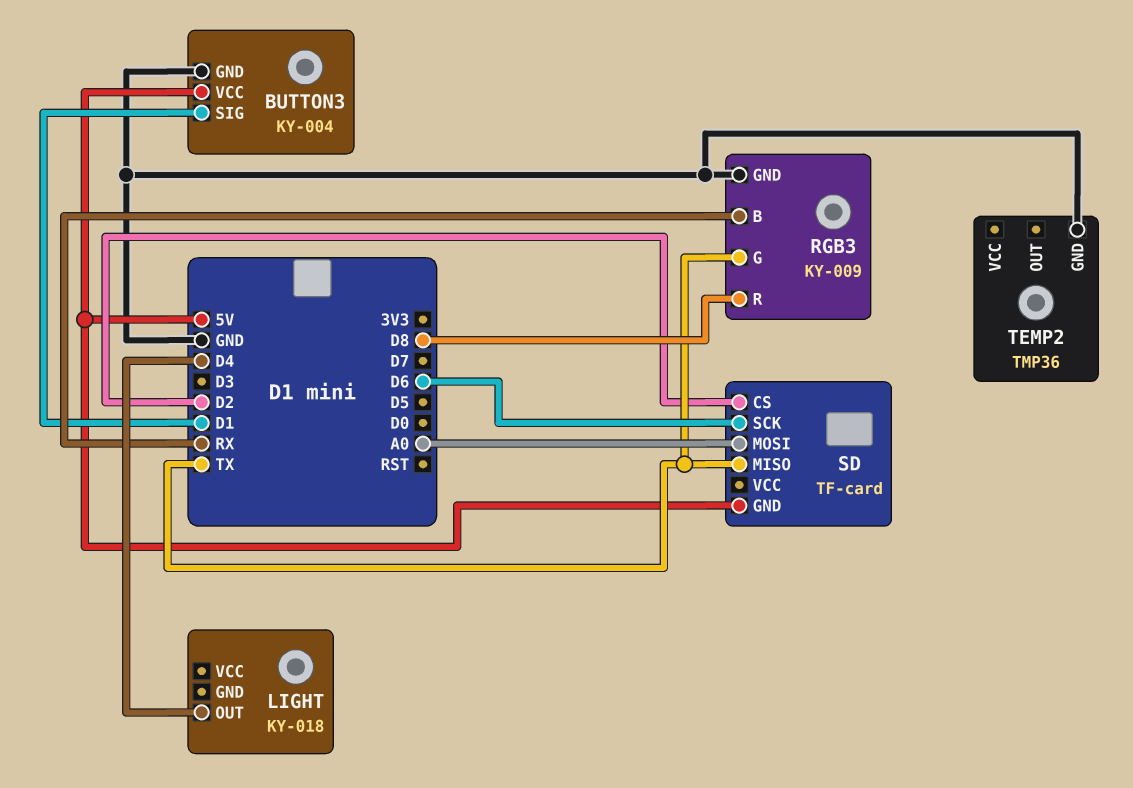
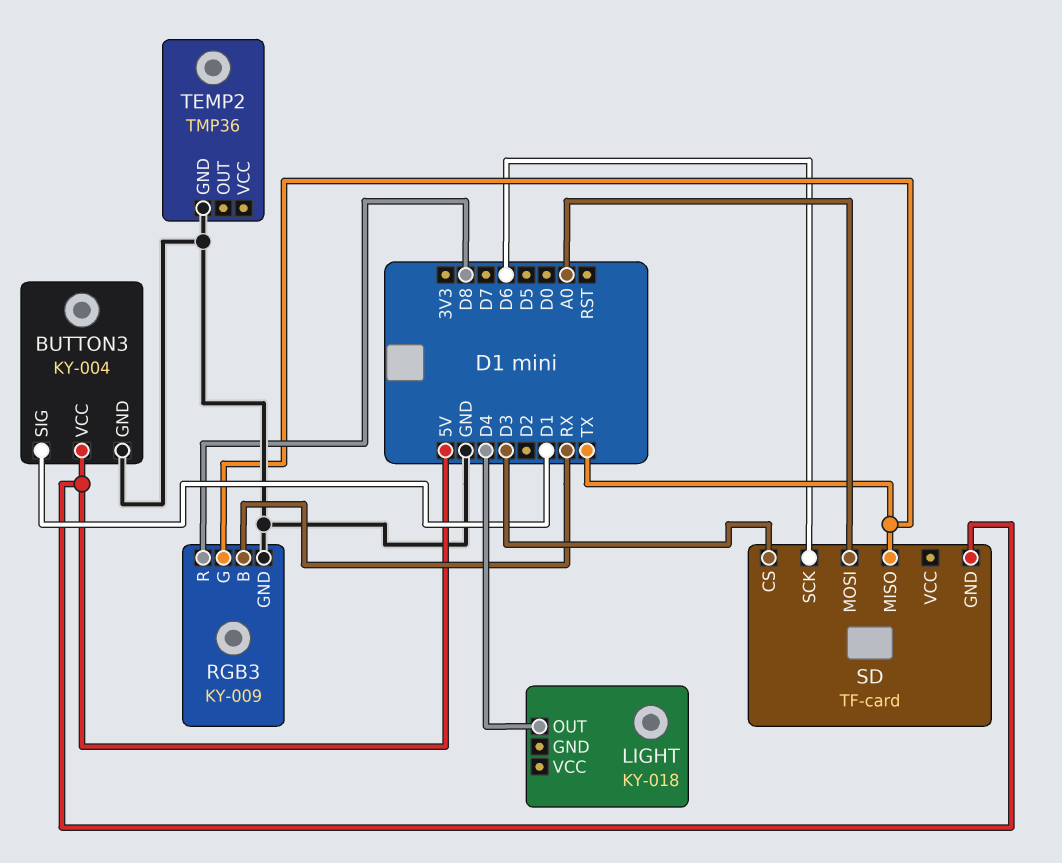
SD pin CS: D2 -> D3

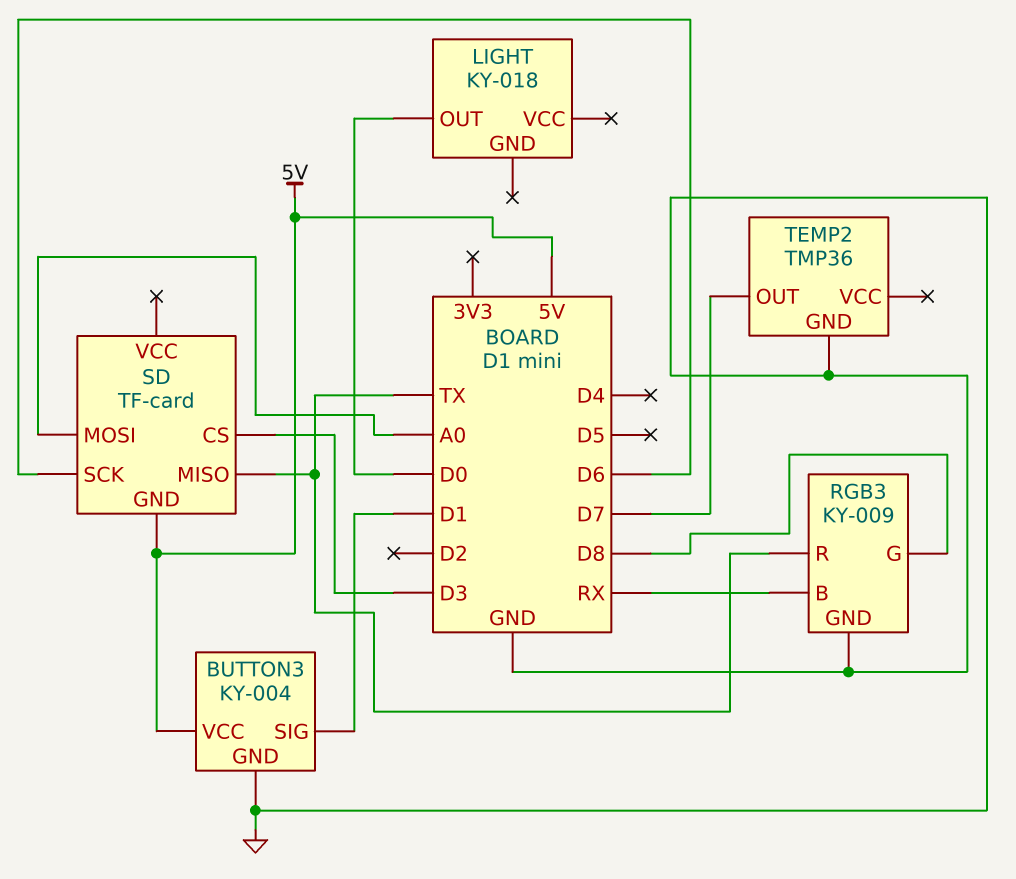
LIGHT pin OUT: D4 -> D0
RGB3 pin G: TX -> D8
RGB3 pin R: D8 -> TX
TEMP2 pin OUT: none -> D7

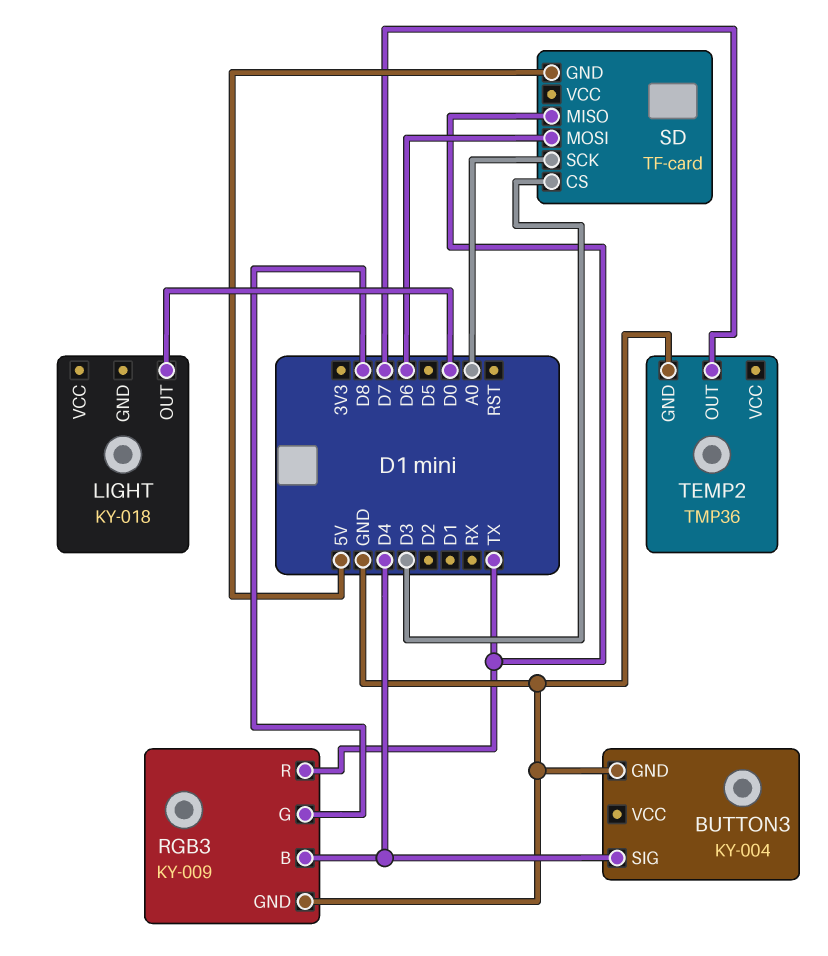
BUTTON3 pin SIG: D1 -> D4
BUTTON3 pin VCC: 5V -> none
RGB3 pin B: RX -> D4
SD pin MOSI: A0 -> D6
SD pin SCK: D6 -> A0

